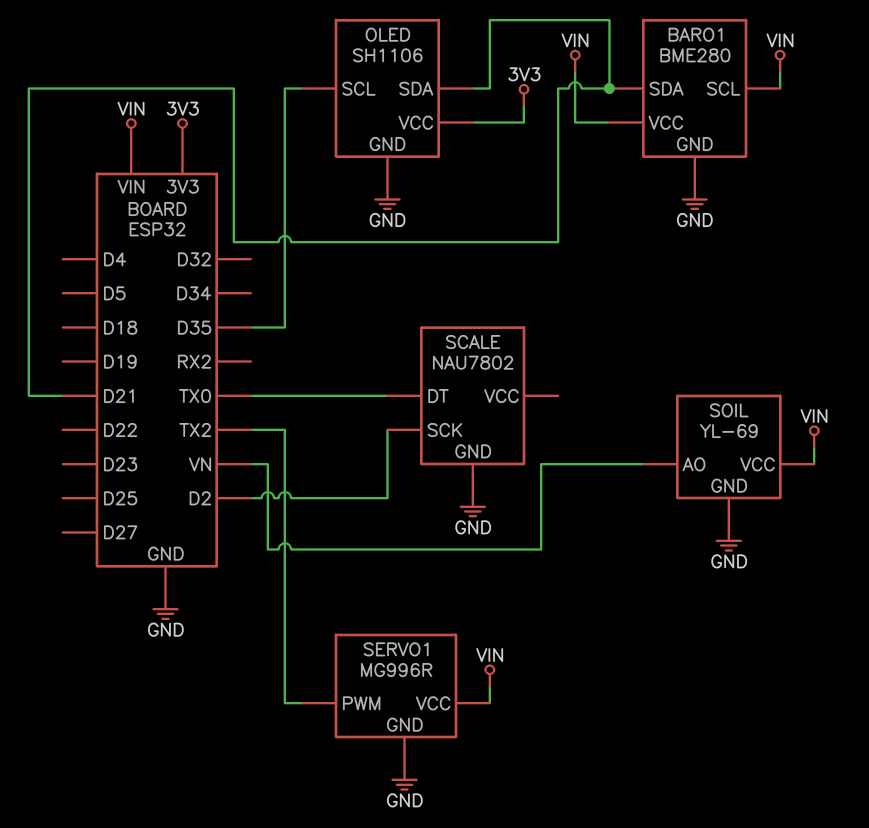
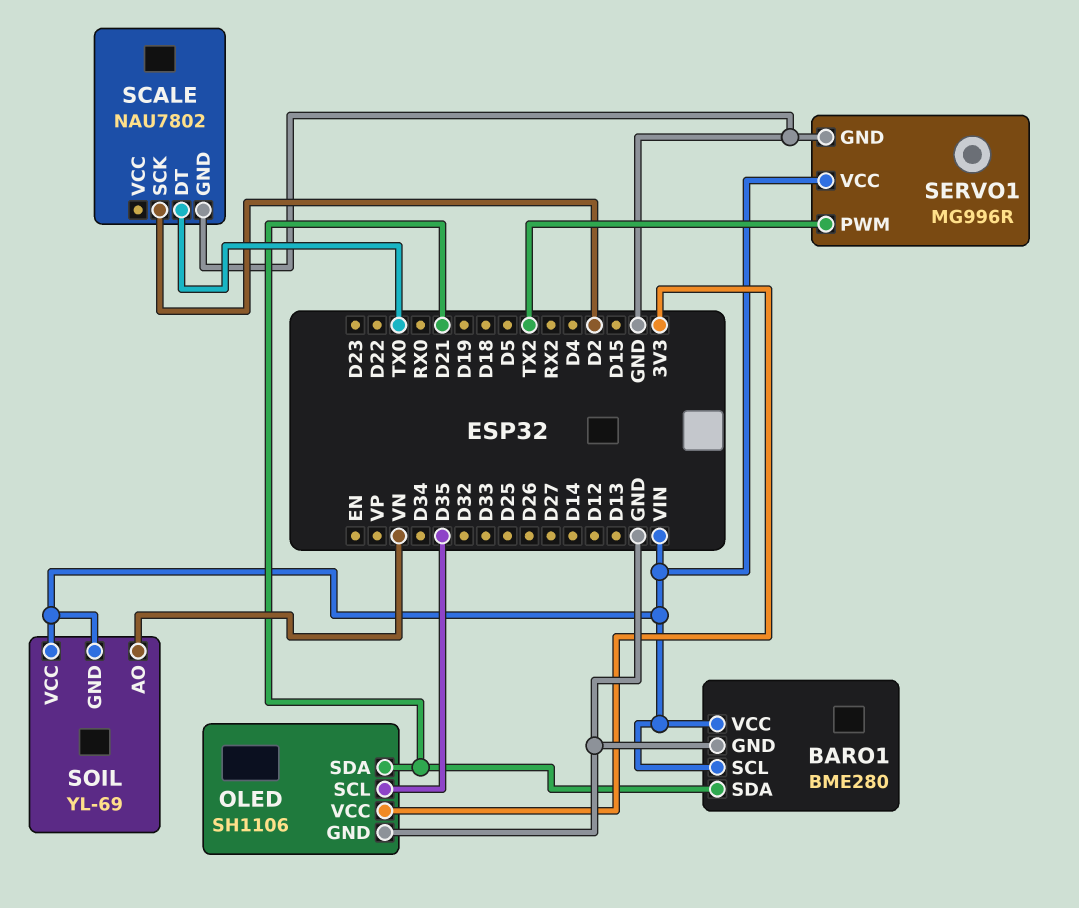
SOIL pin GND: GND -> VIN

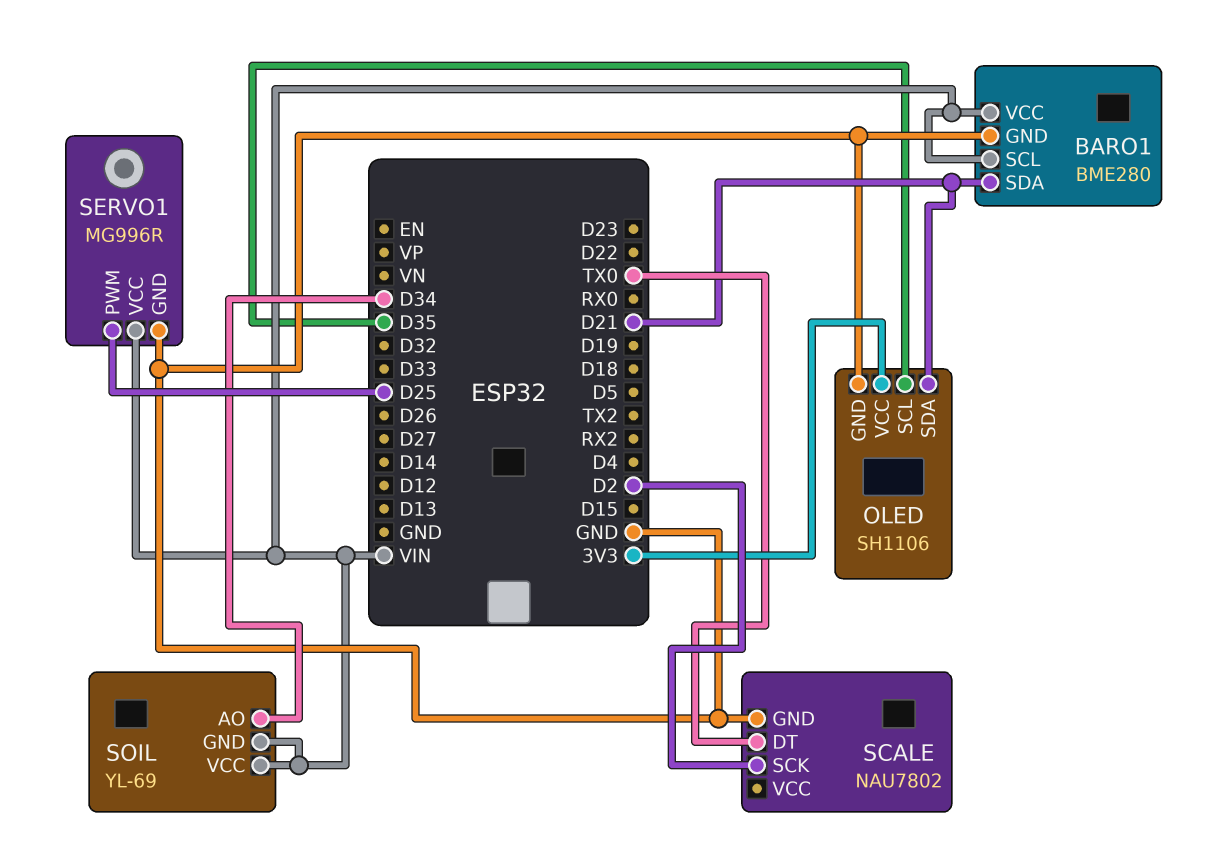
SERVO1 pin PWM: TX2 -> D25
SOIL pin AO: VN -> D34

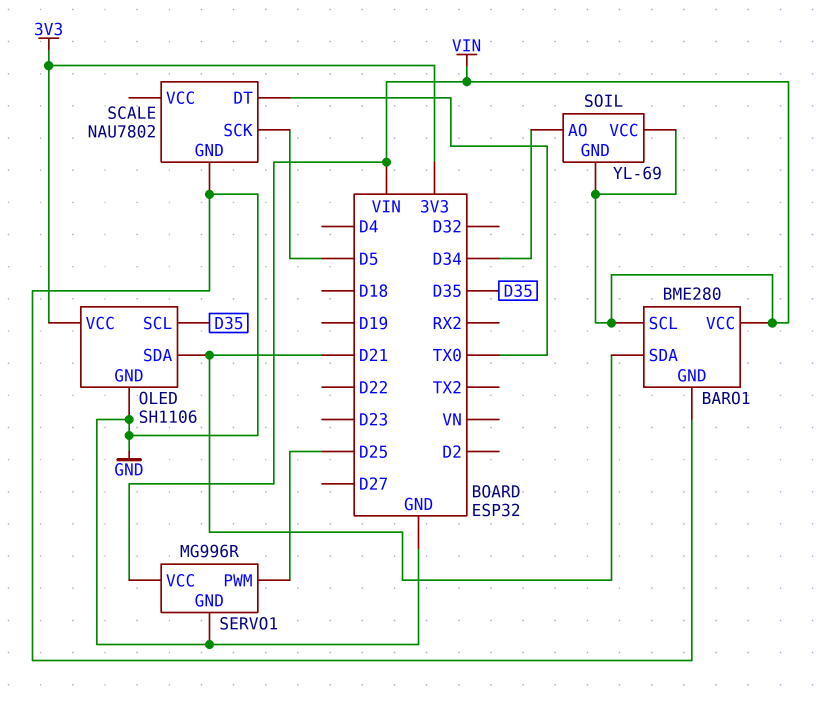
SCALE pin SCK: D2 -> D5

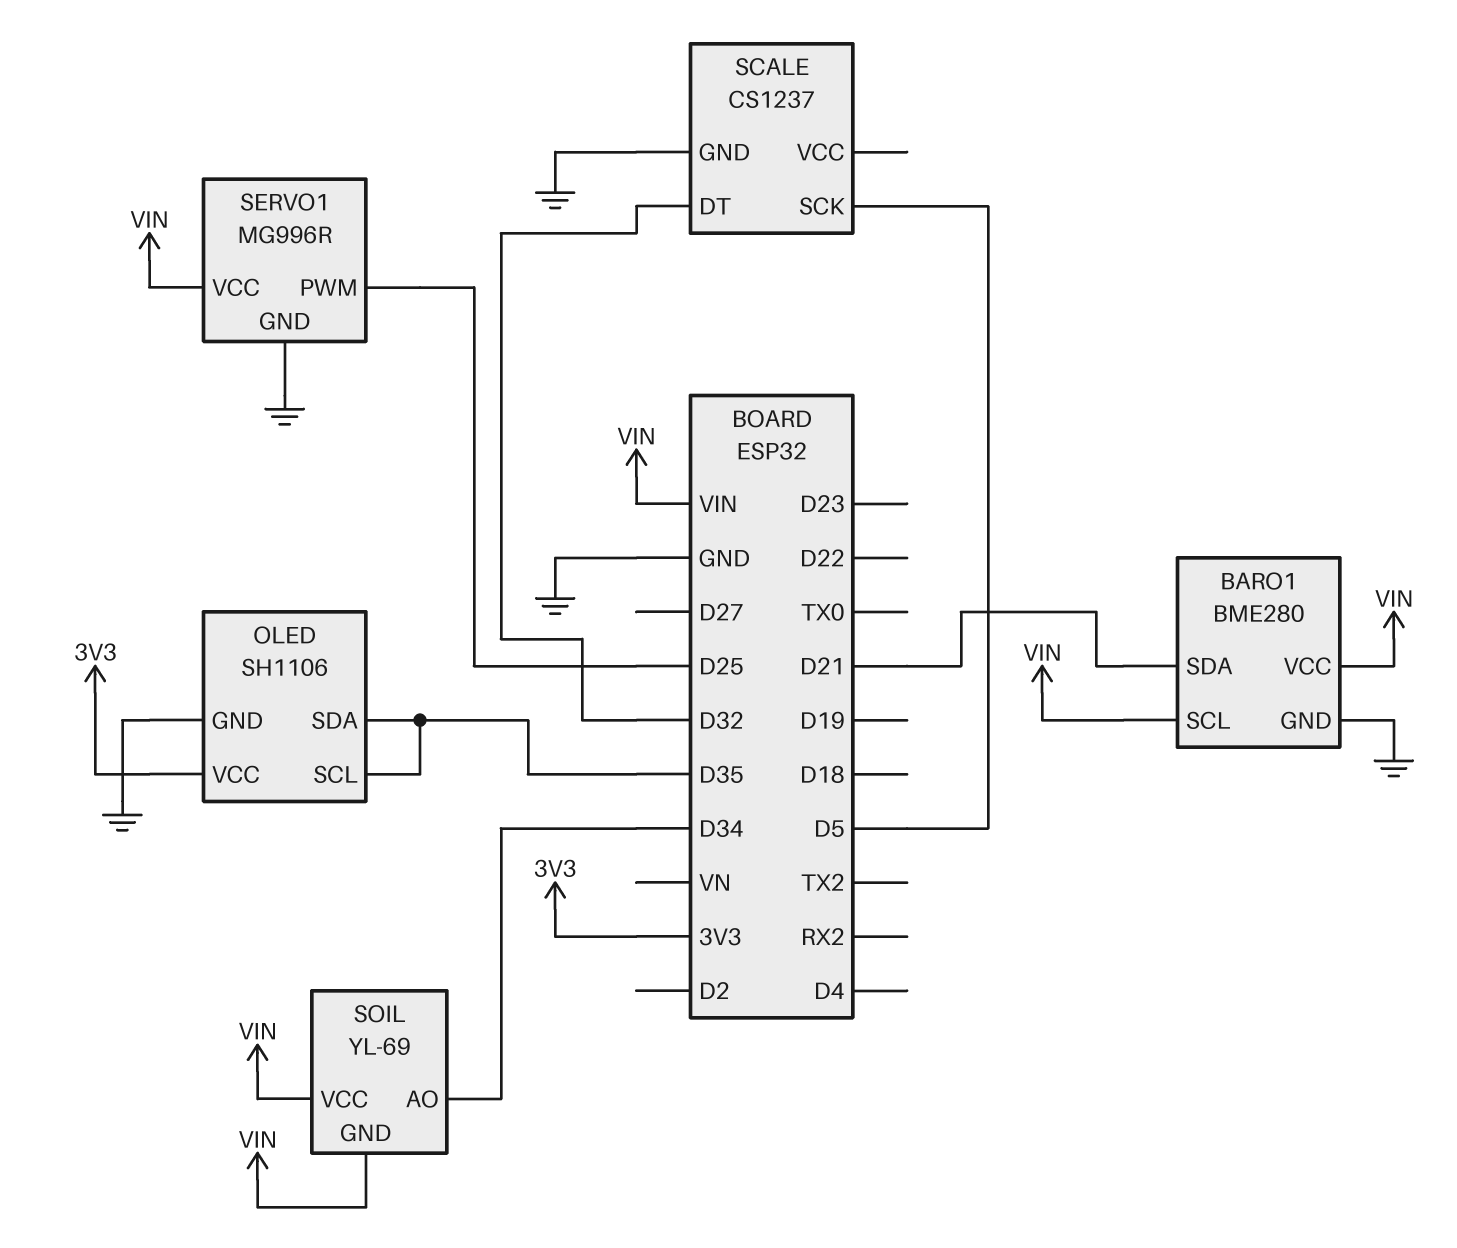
OLED pin SDA: D21 -> D35
SCALE: NAU7802 -> CS1237
SCALE pin DT: TX0 -> D32

